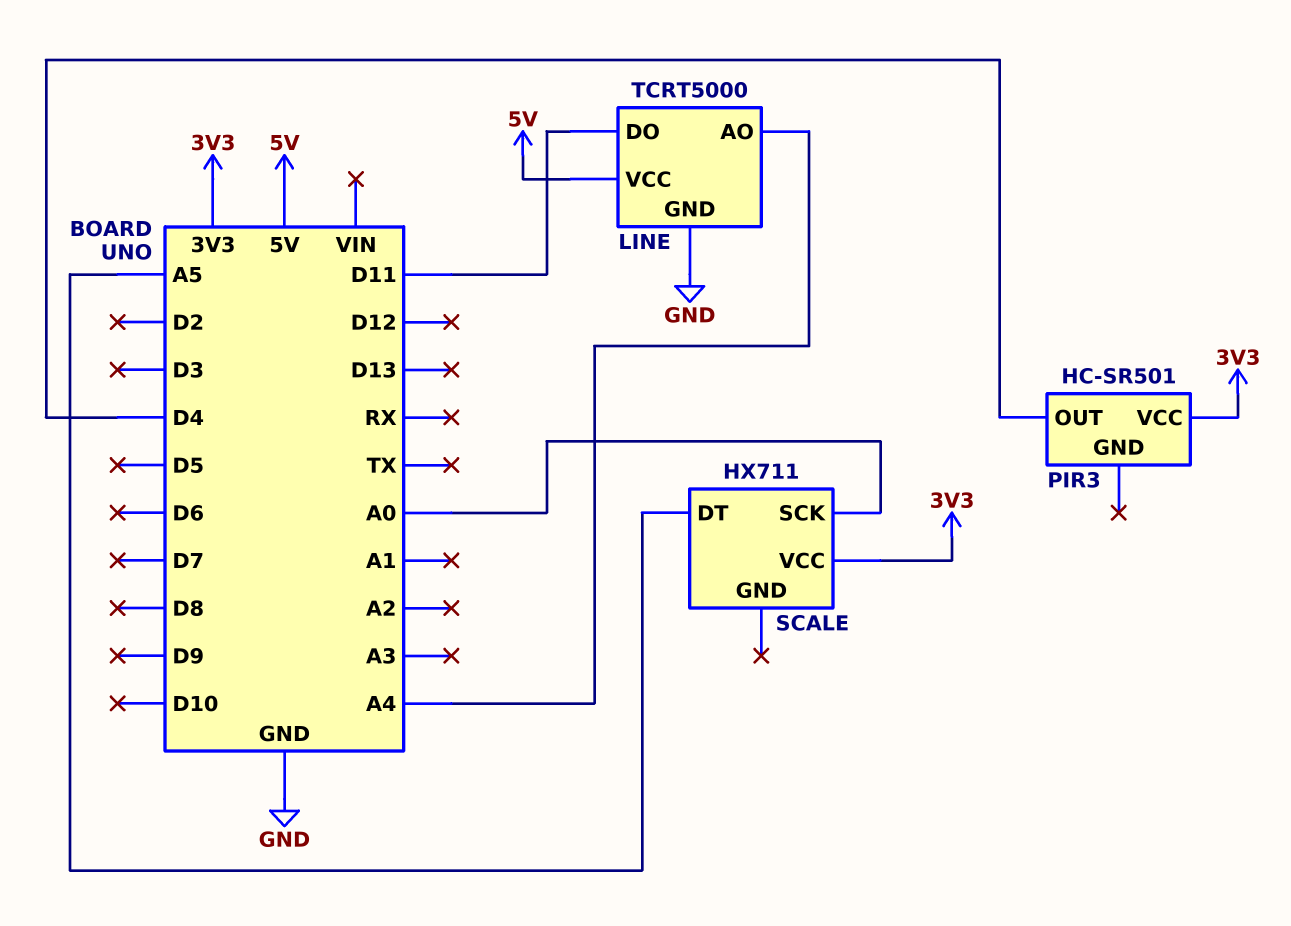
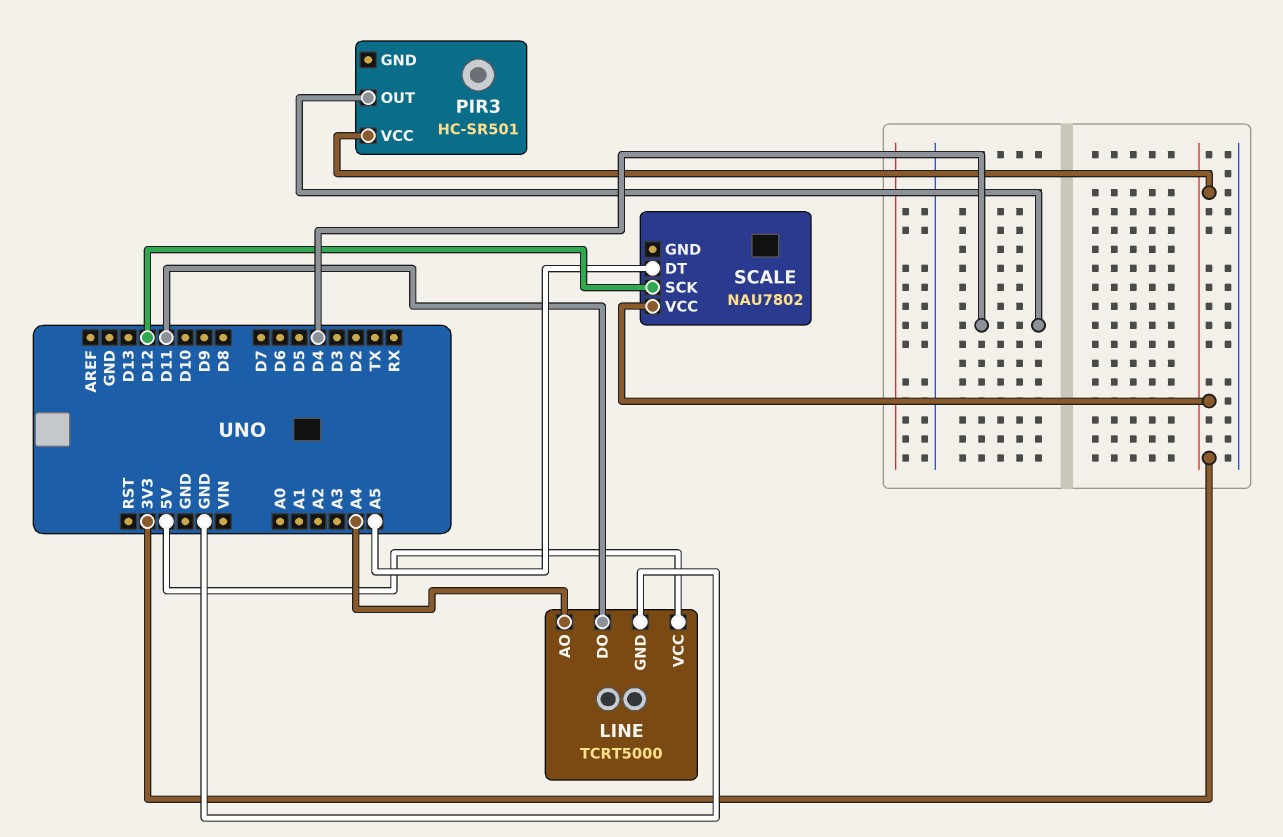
SCALE: HX711 -> NAU7802
SCALE pin SCK: A0 -> D12

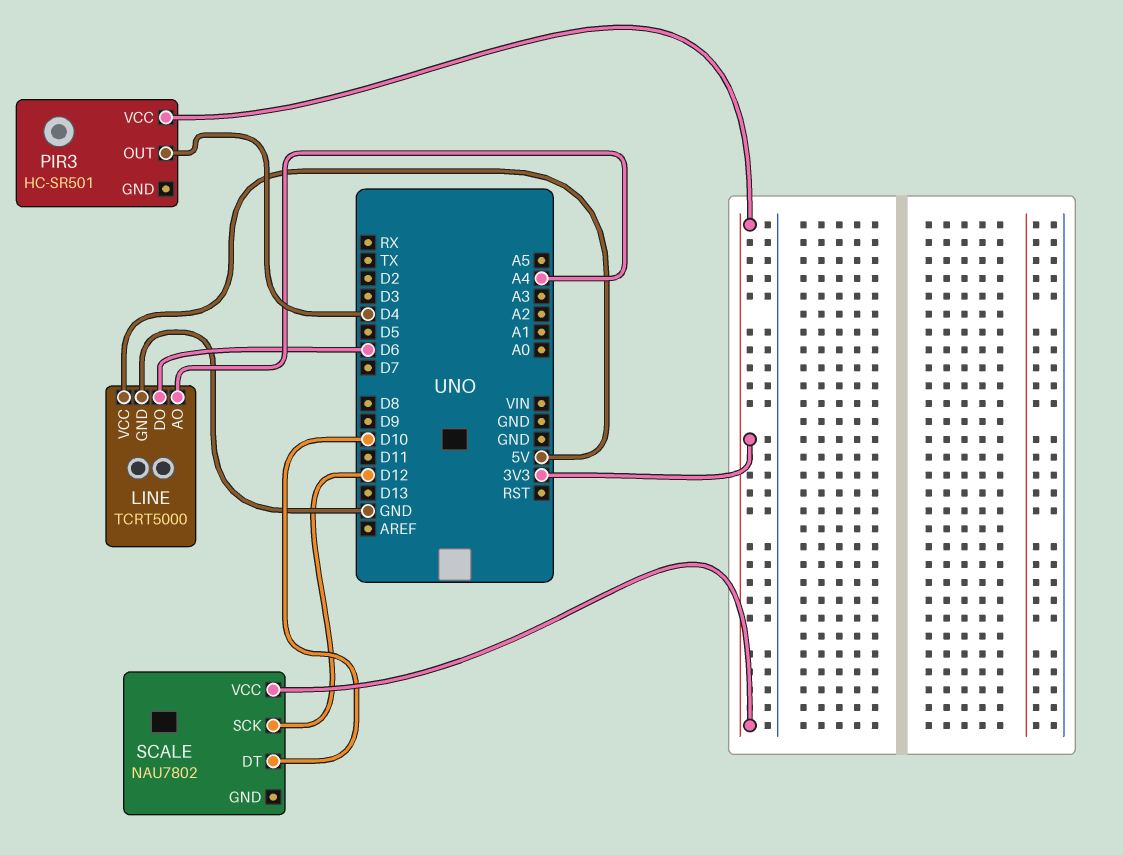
LINE pin DO: D11 -> D6
SCALE pin DT: A5 -> D10

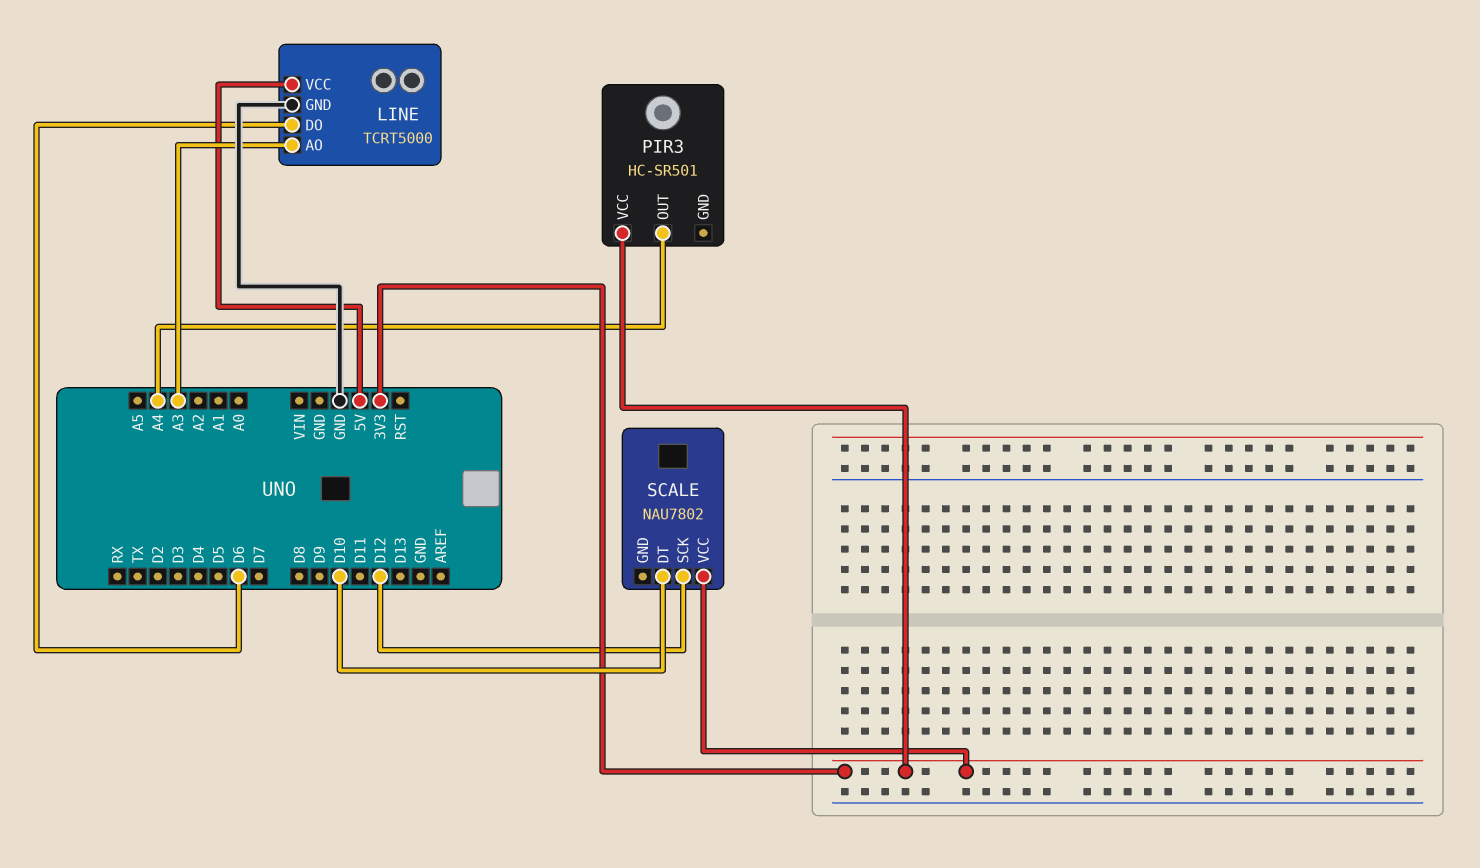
LINE pin AO: A4 -> A3
PIR3 pin OUT: D4 -> A4

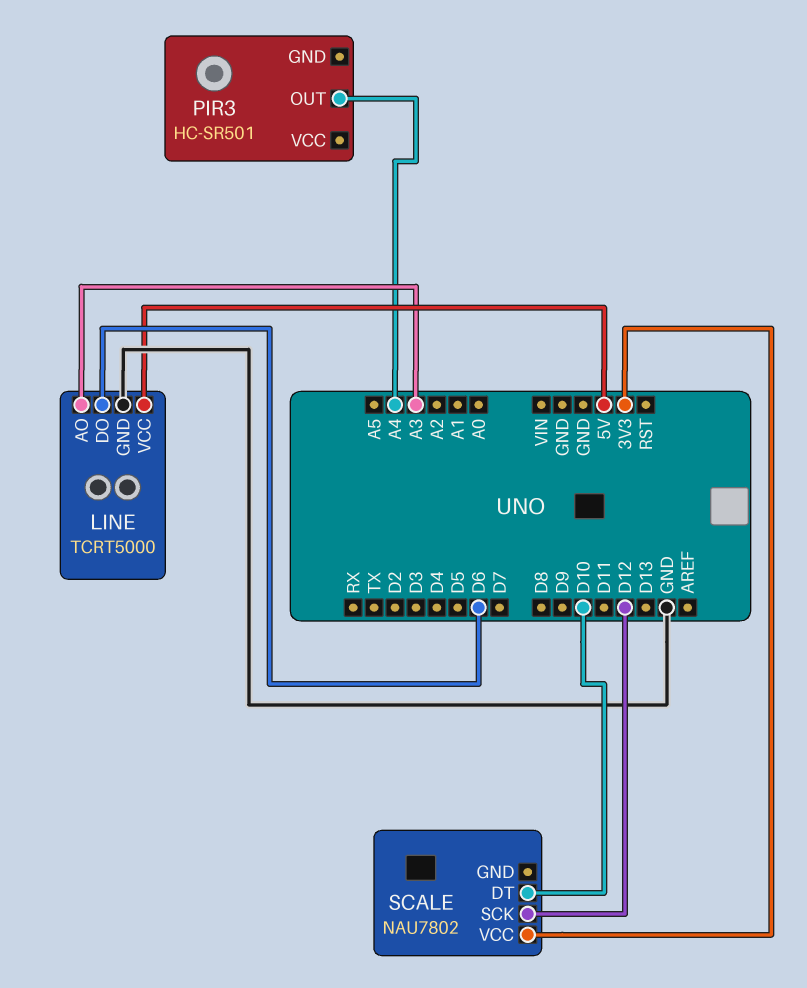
PIR3 pin VCC: 3V3 -> none

